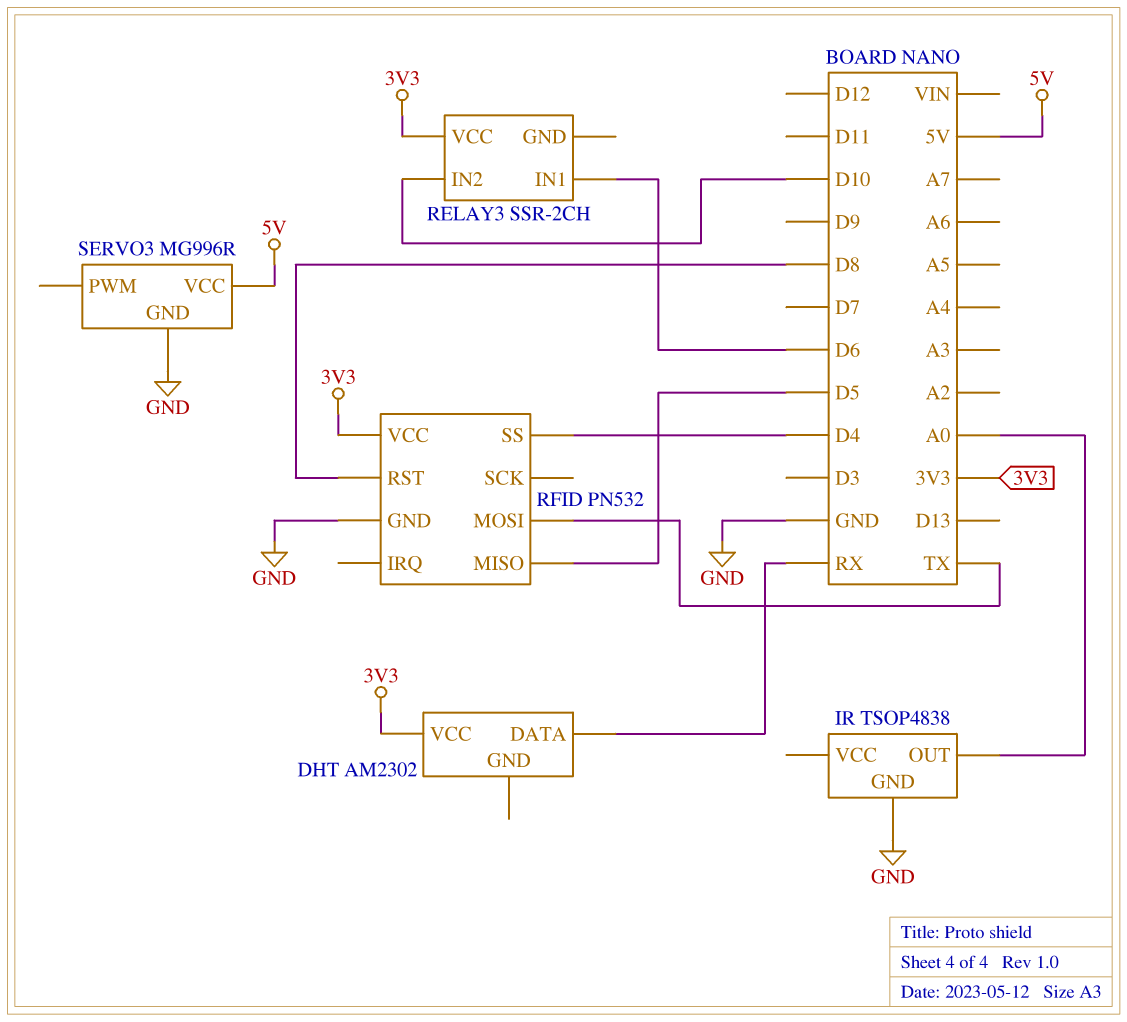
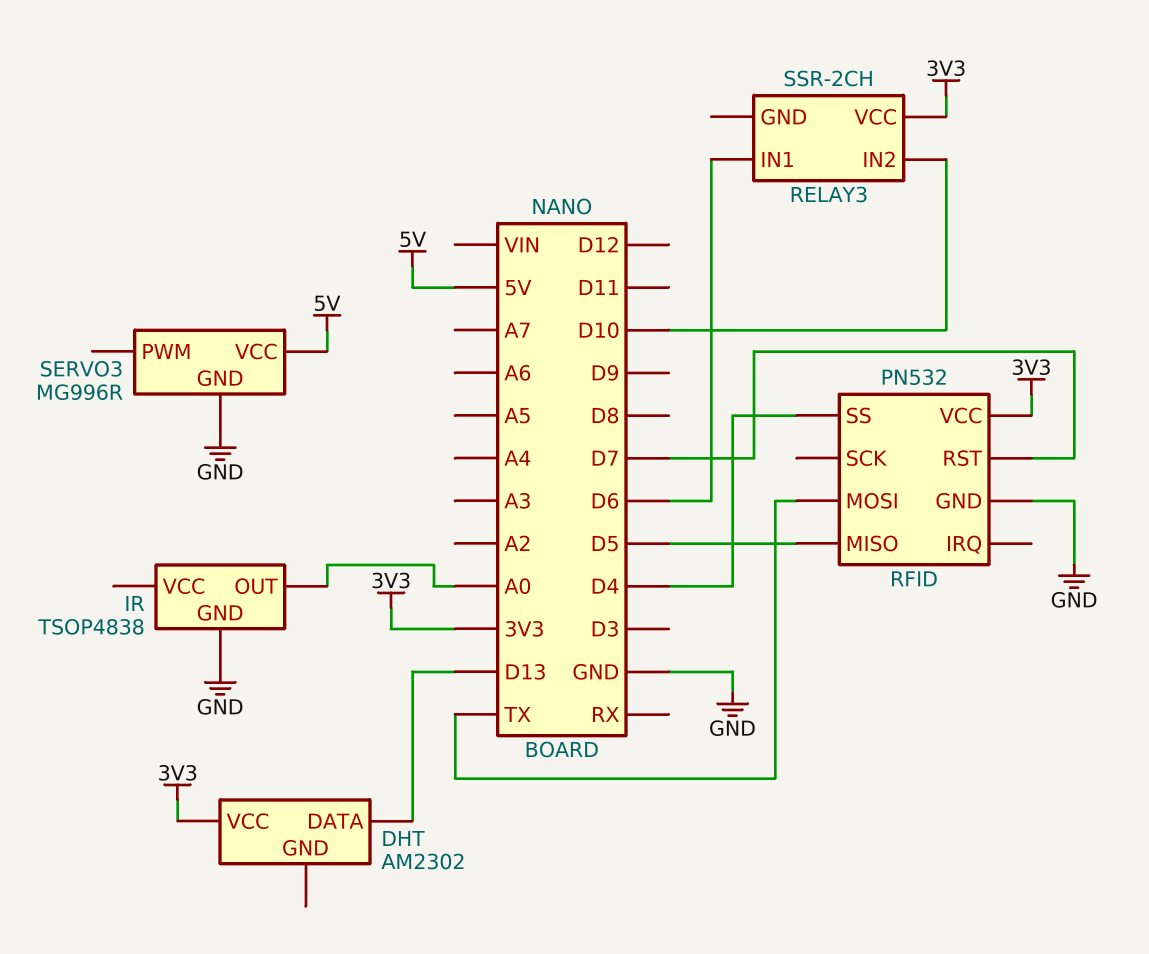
DHT pin DATA: RX -> D13
RFID pin RST: D8 -> D7

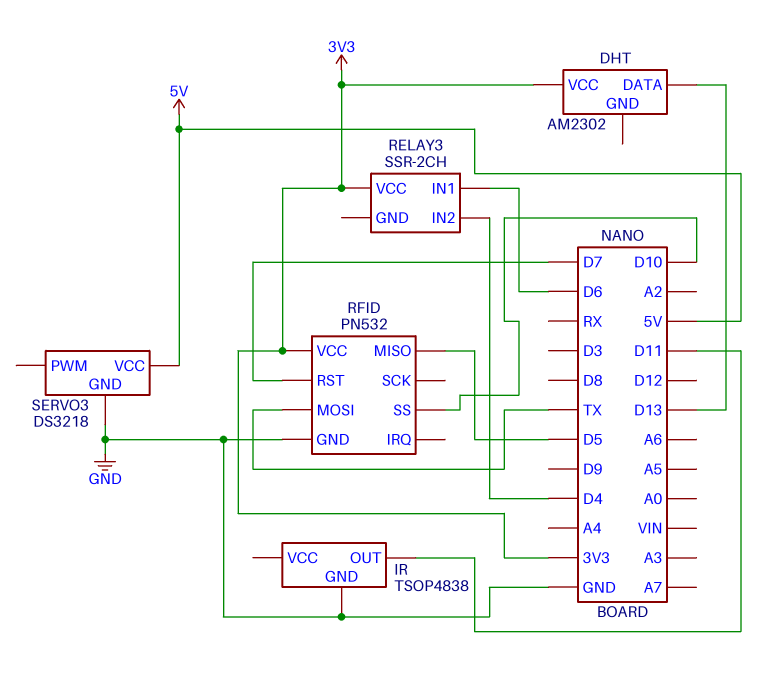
IR pin OUT: A0 -> D11
RELAY3 pin IN2: D10 -> D4
RFID pin SS: D4 -> D10
SERVO3: MG996R -> DS3218

